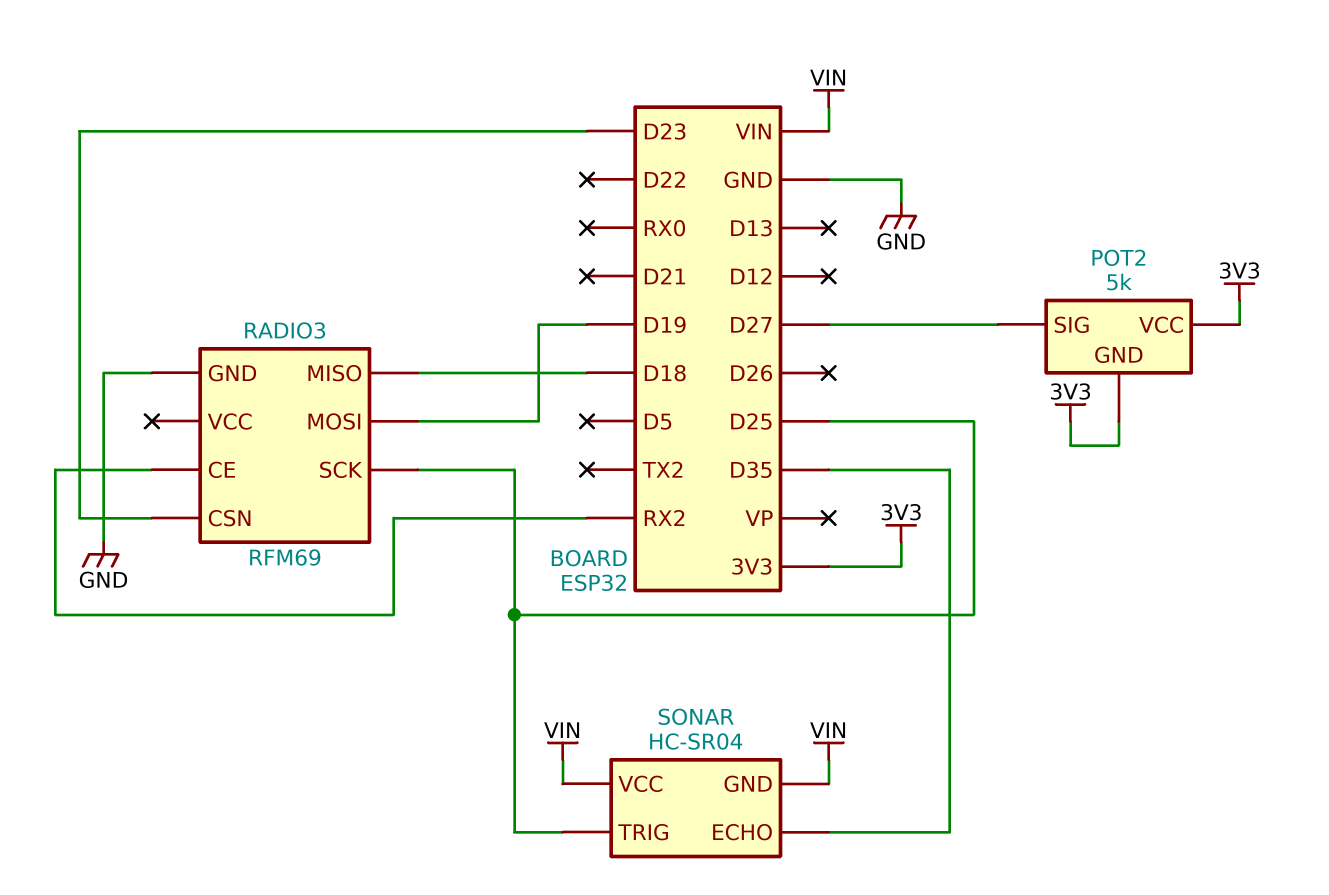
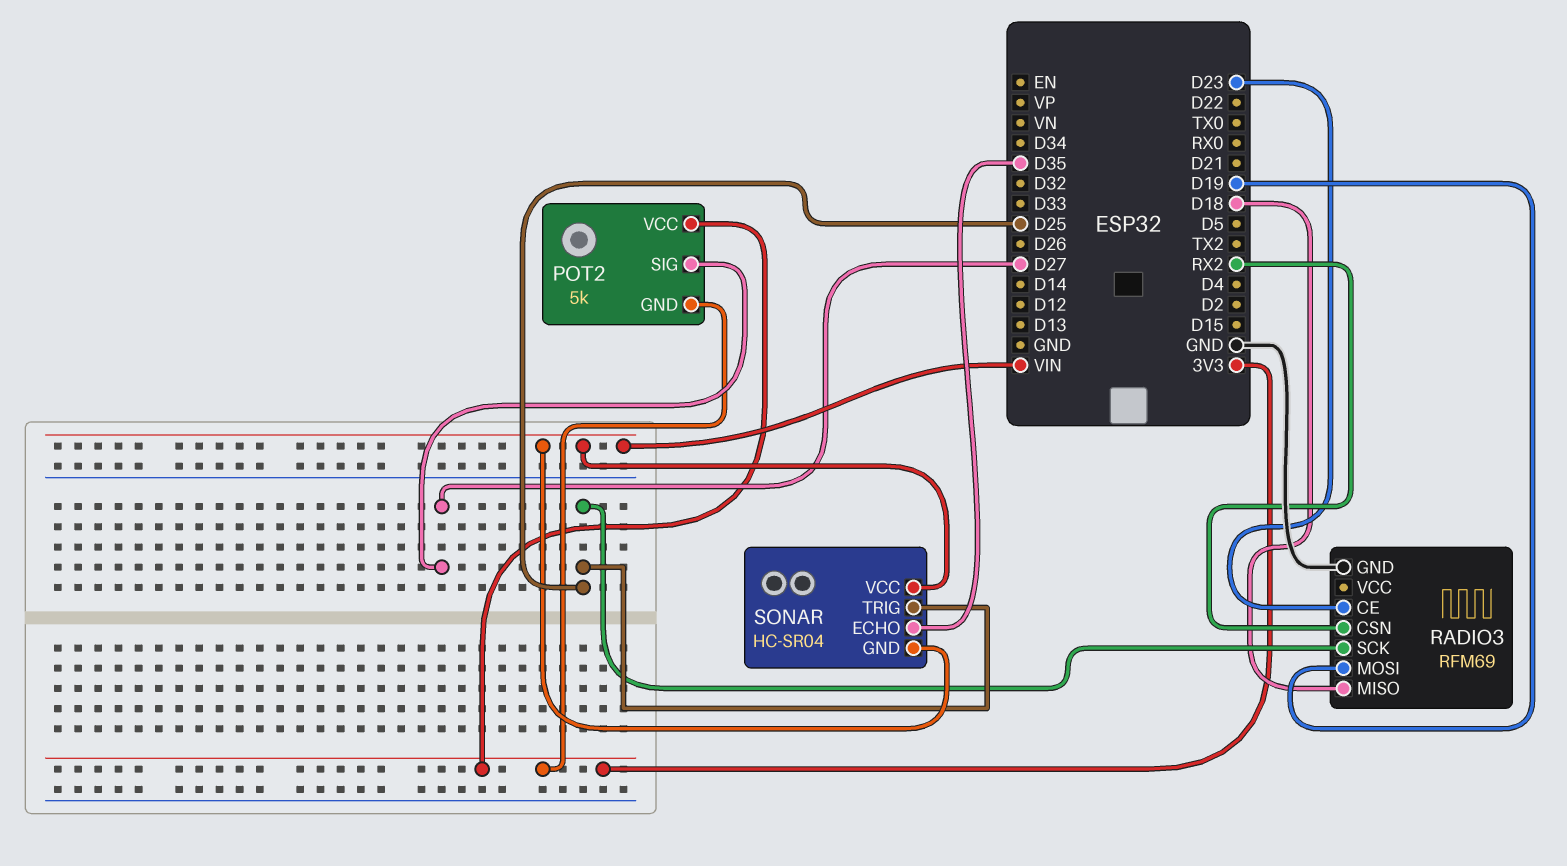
RADIO3 pin CE: RX2 -> D23
RADIO3 pin CSN: D23 -> RX2

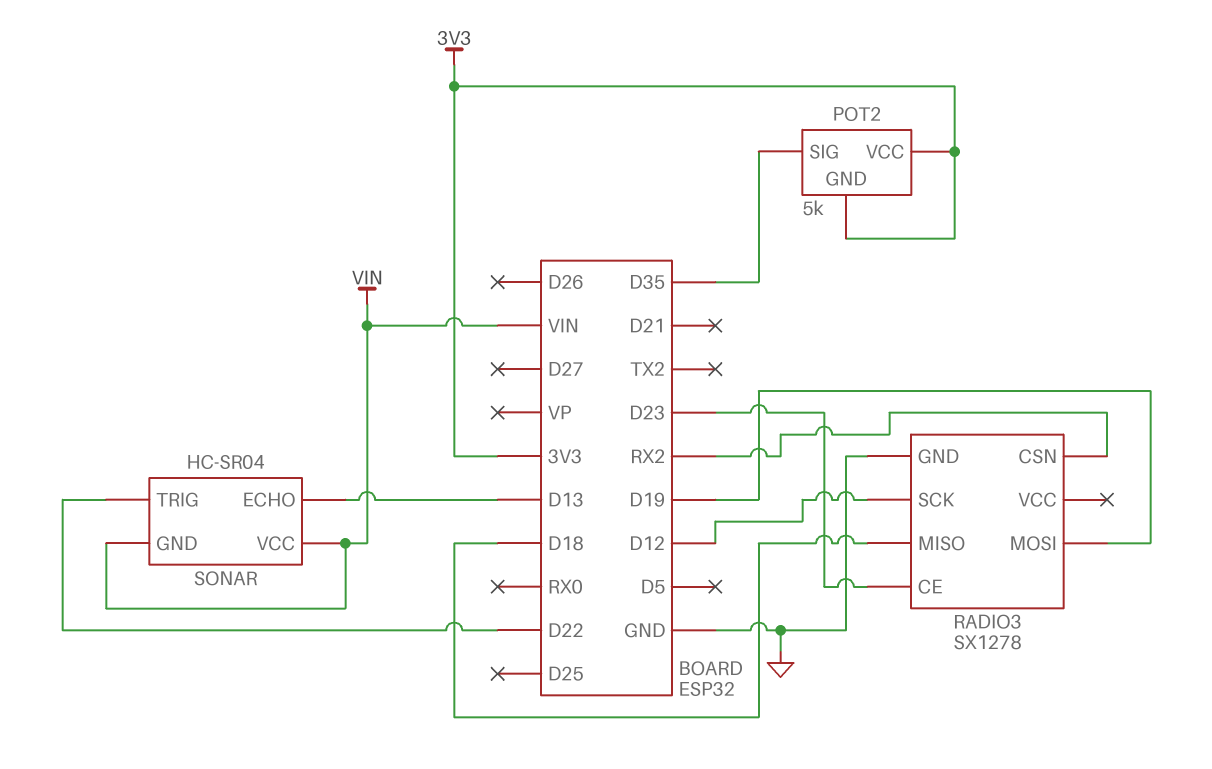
POT2 pin SIG: D27 -> D35
RADIO3: RFM69 -> SX1278
RADIO3 pin SCK: D25 -> D12
SONAR pin ECHO: D35 -> D13
SONAR pin TRIG: D25 -> D22

